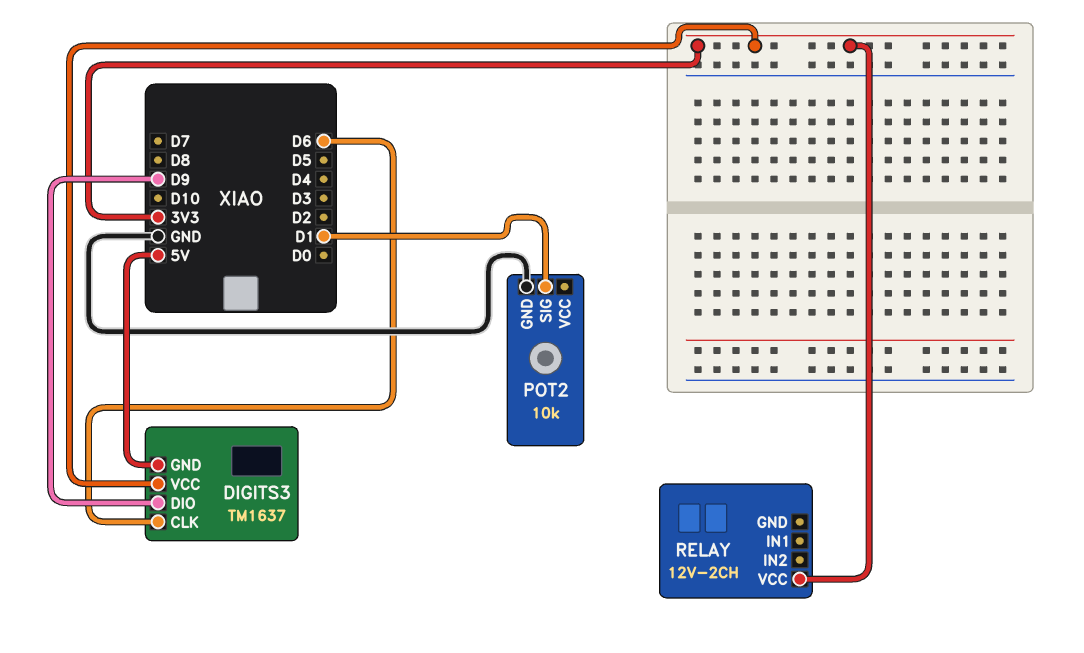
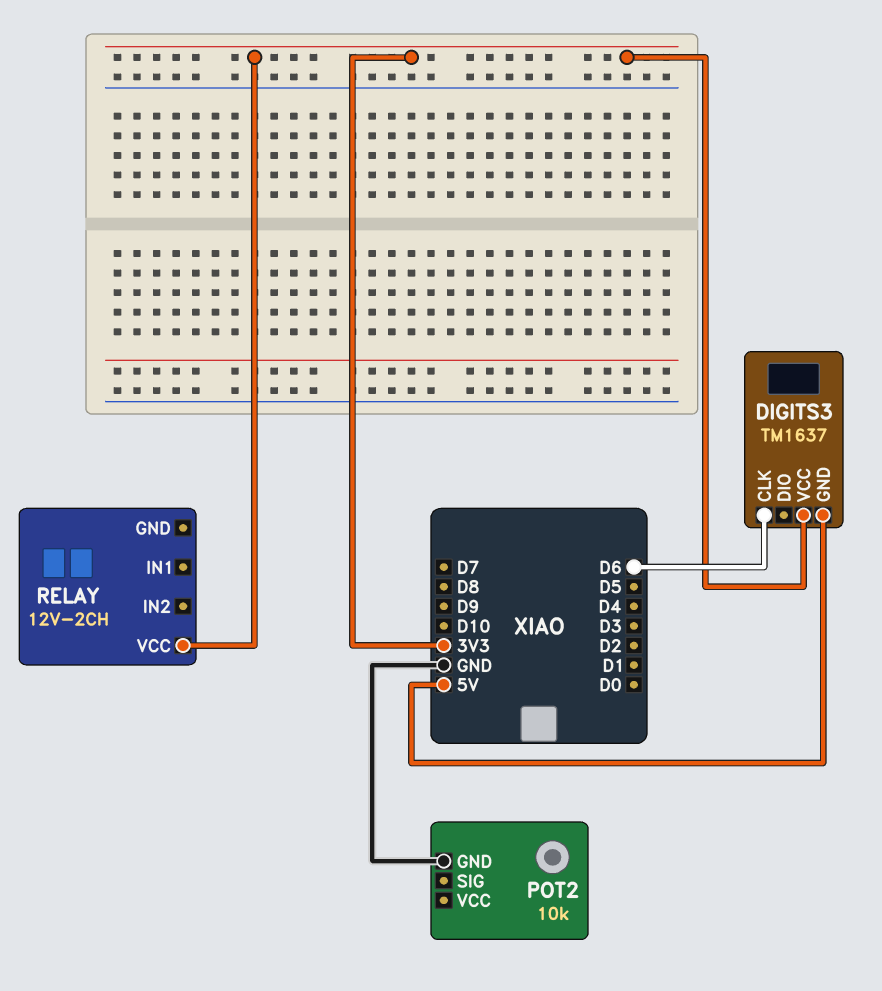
DIGITS3 pin DIO: D9 -> none
POT2 pin SIG: D1 -> none

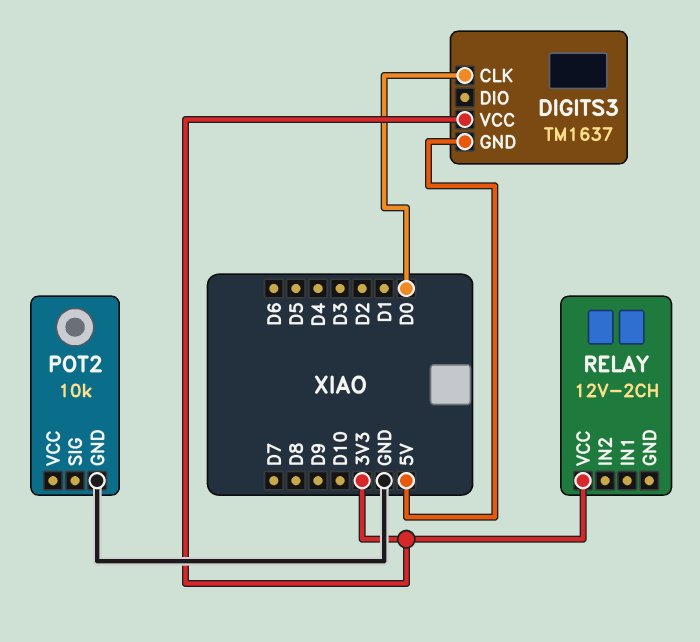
DIGITS3 pin CLK: D6 -> D0

